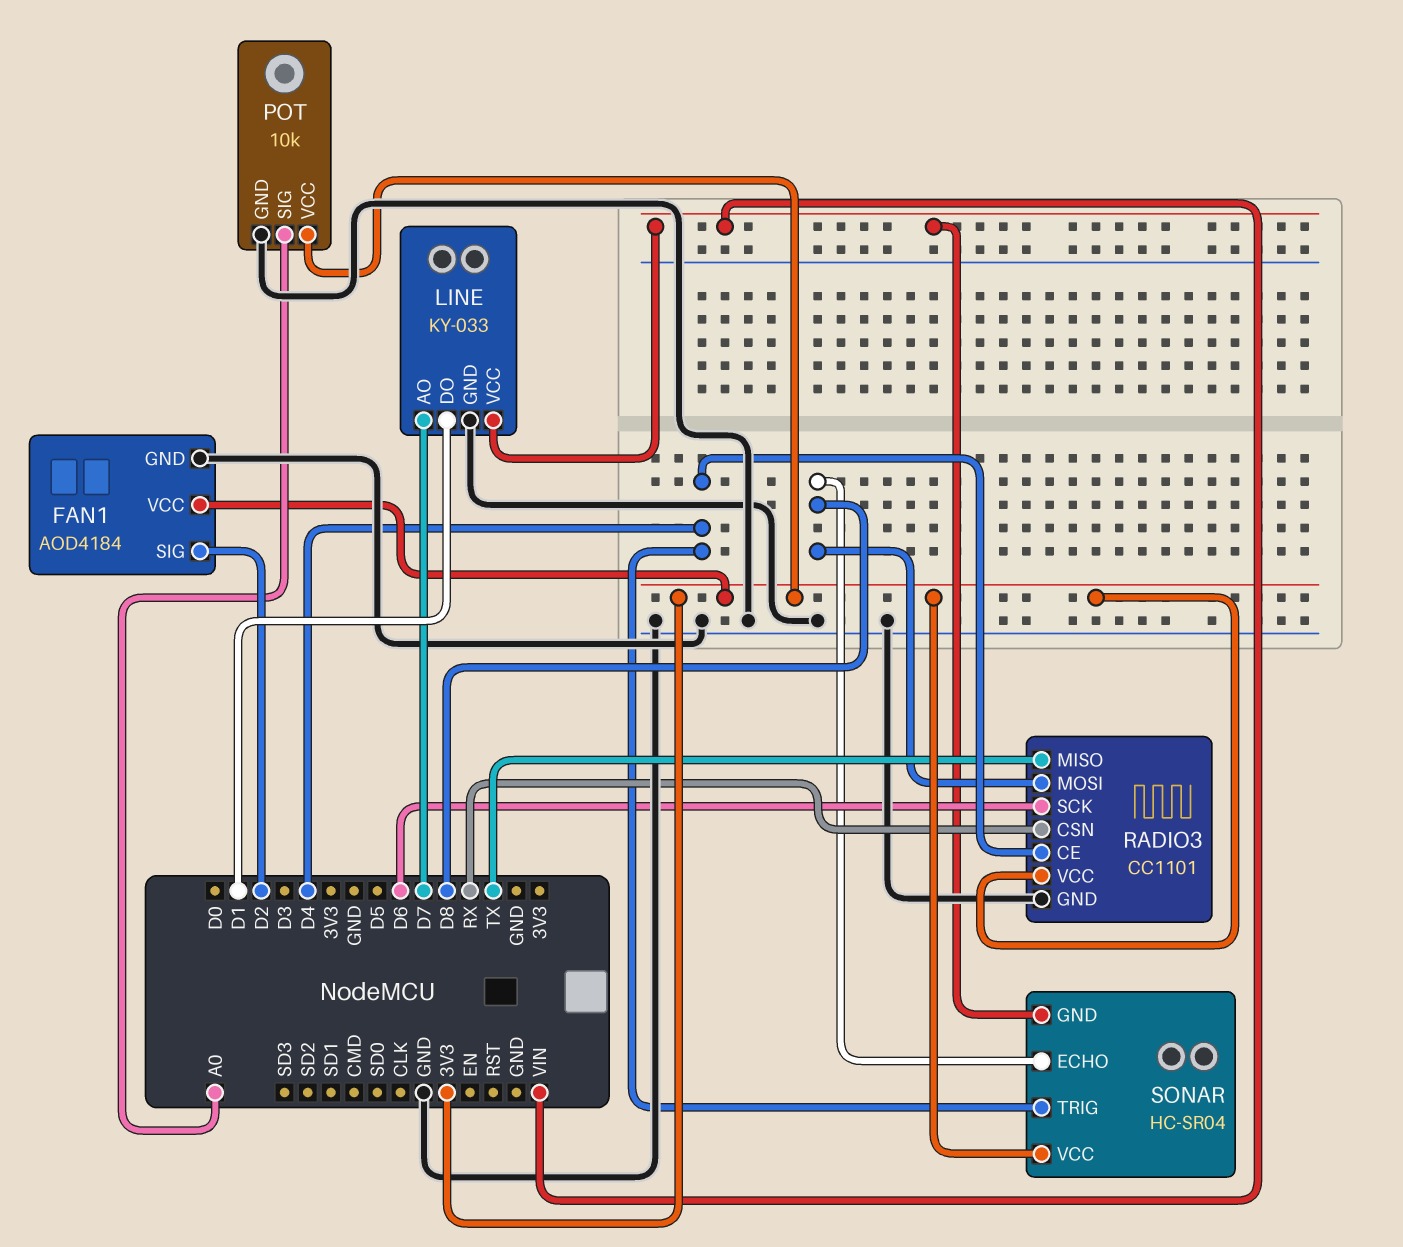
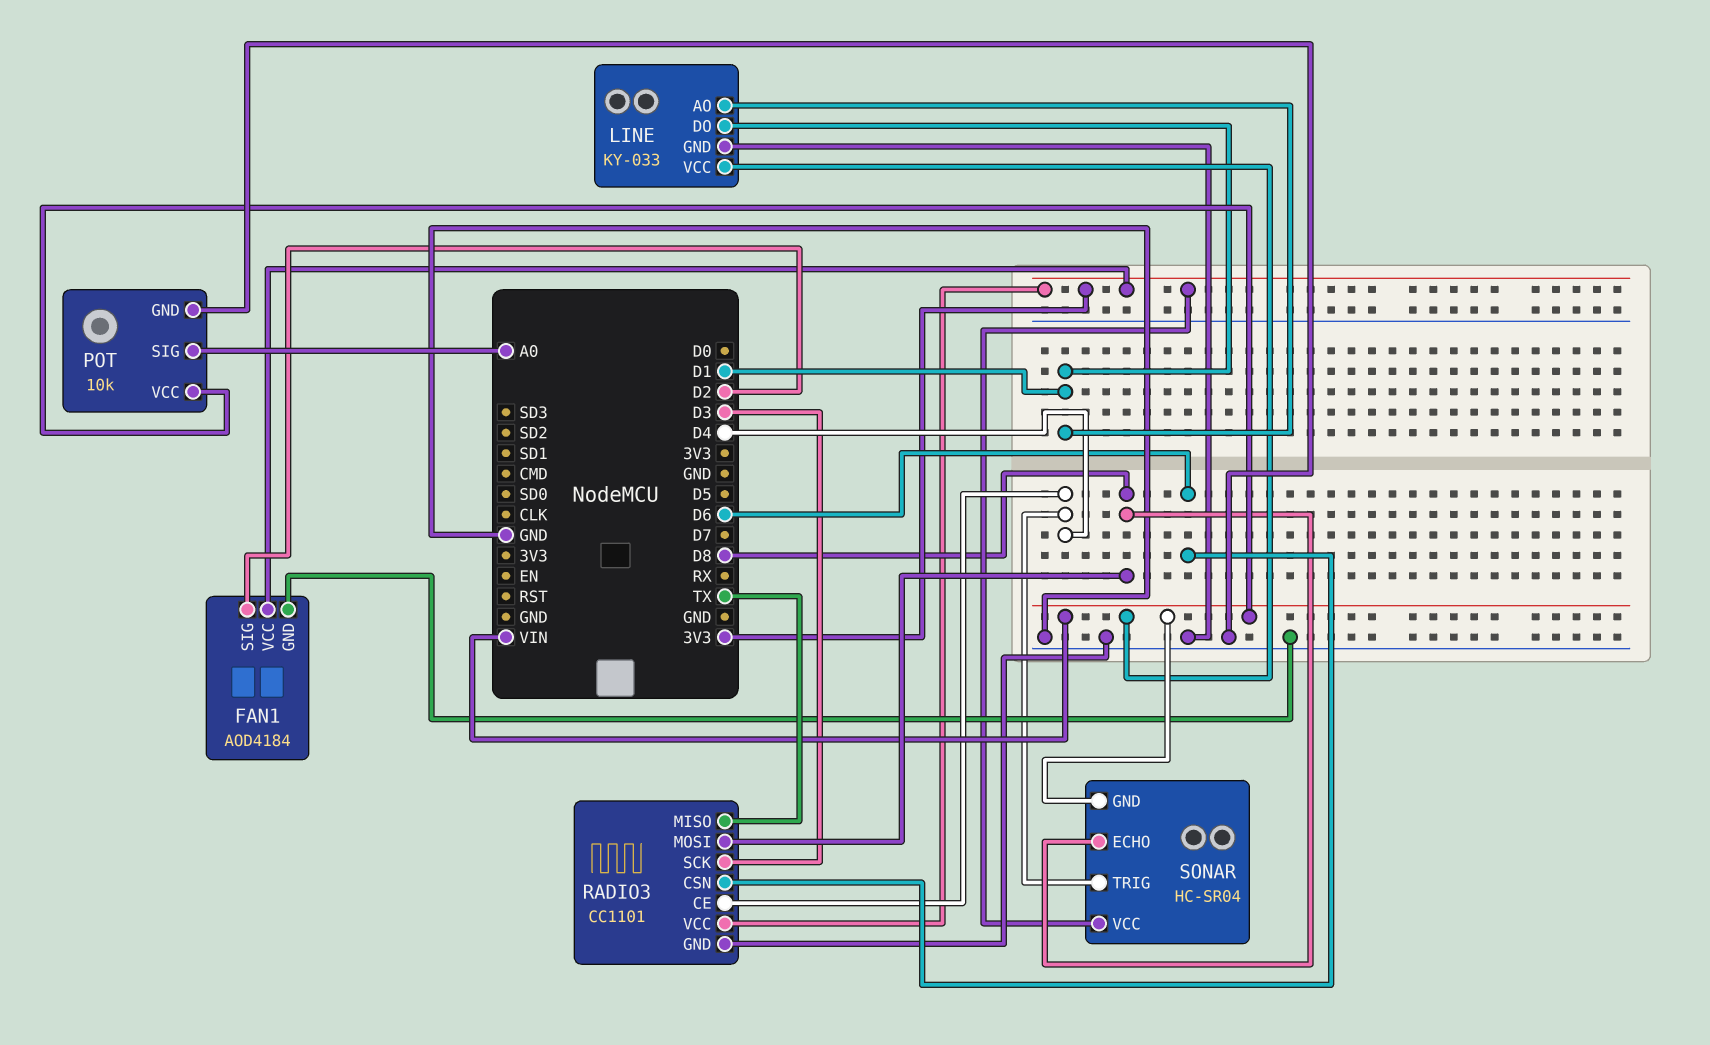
LINE pin AO: D7 -> D1
POT pin VCC: 3V3 -> VIN
RADIO3 pin CSN: RX -> D6
RADIO3 pin SCK: D6 -> D3

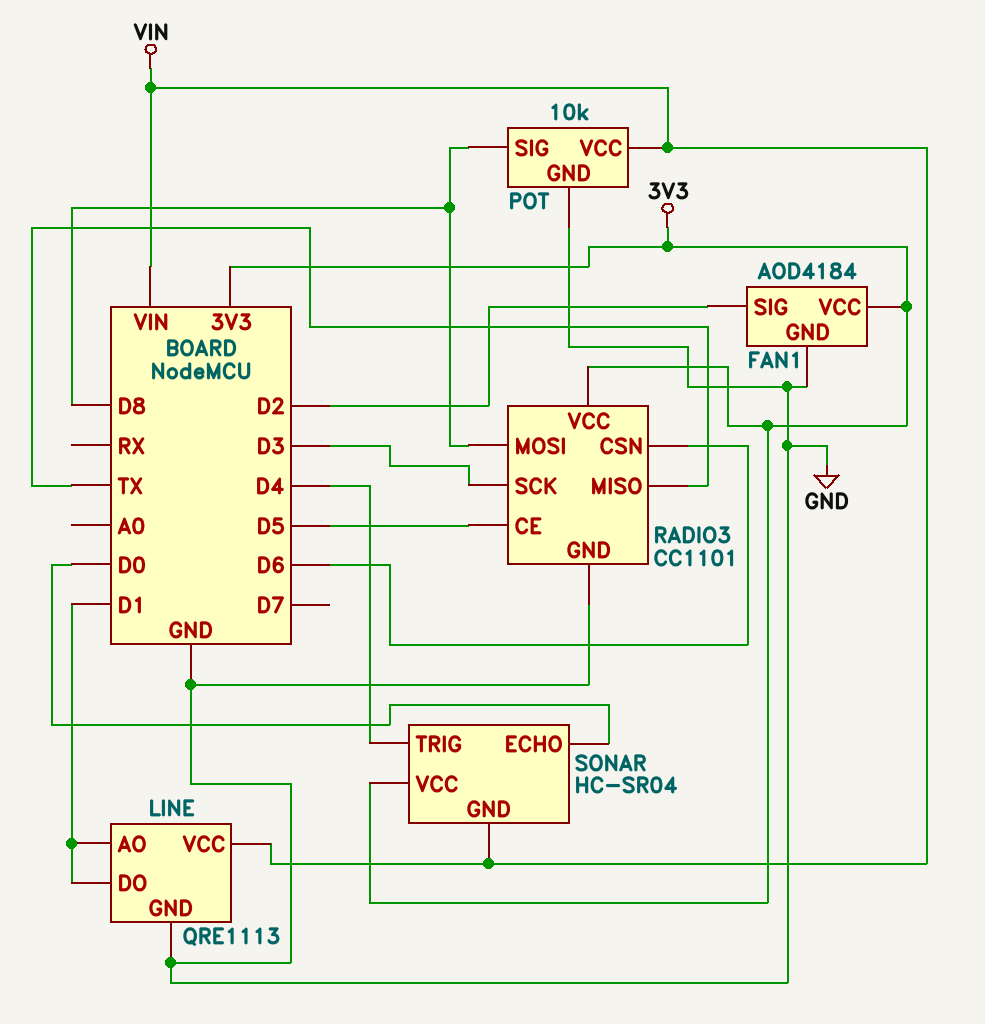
LINE: KY-033 -> QRE1113
POT pin SIG: A0 -> D8
RADIO3 pin CE: D4 -> D5
SONAR pin ECHO: D8 -> D0

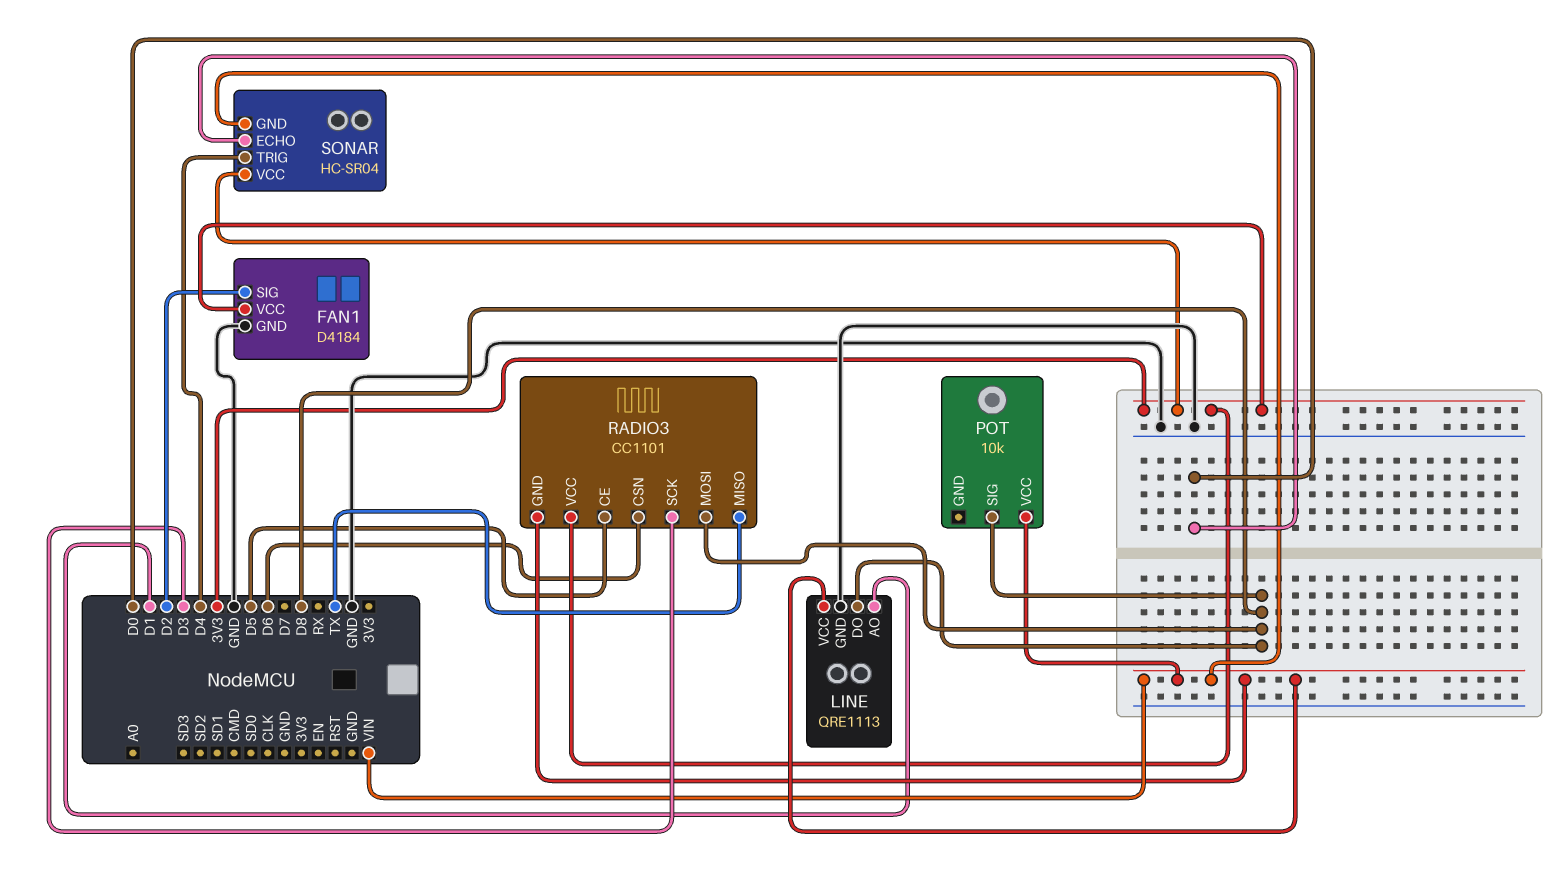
FAN1: AOD4184 -> D4184
LINE pin DO: D1 -> D8
POT pin GND: GND -> none
RADIO3 pin GND: GND -> VIN

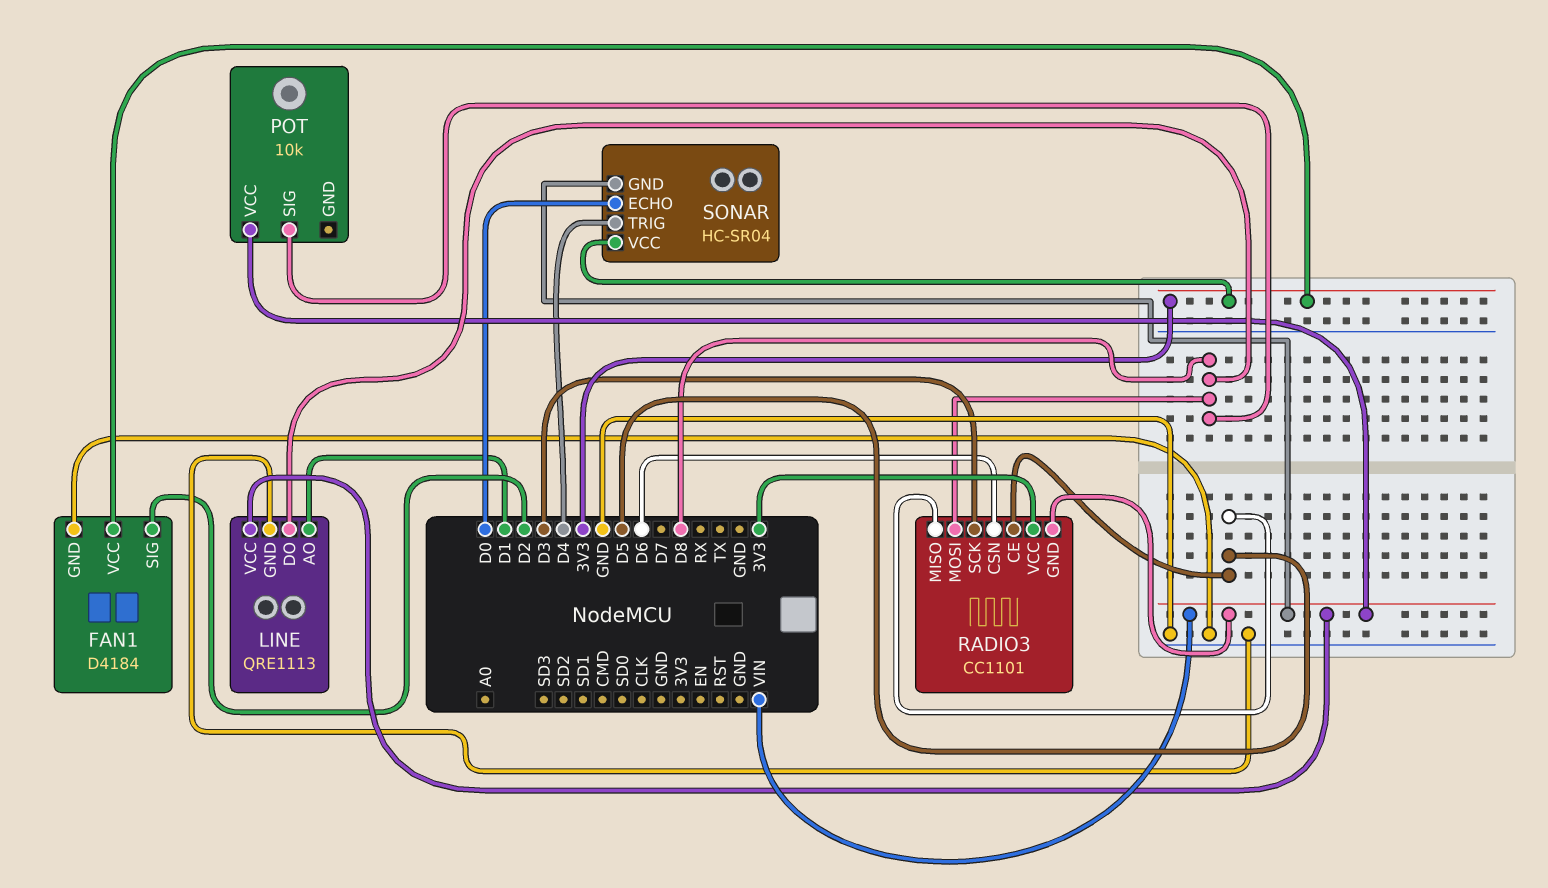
RADIO3 pin MISO: TX -> D5

